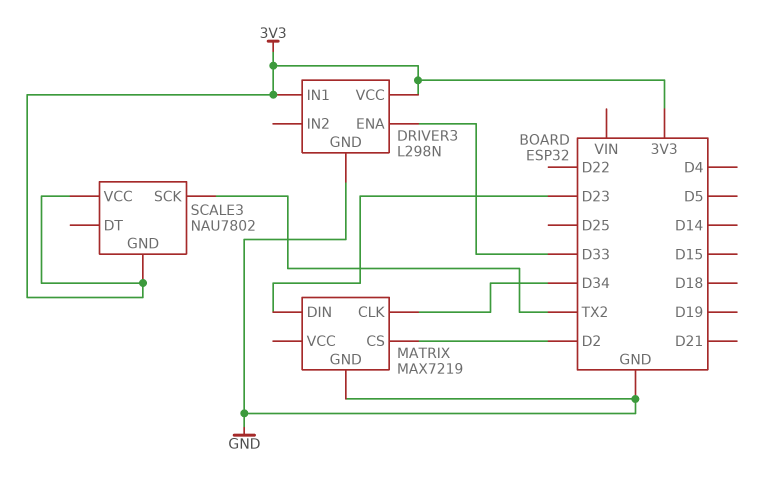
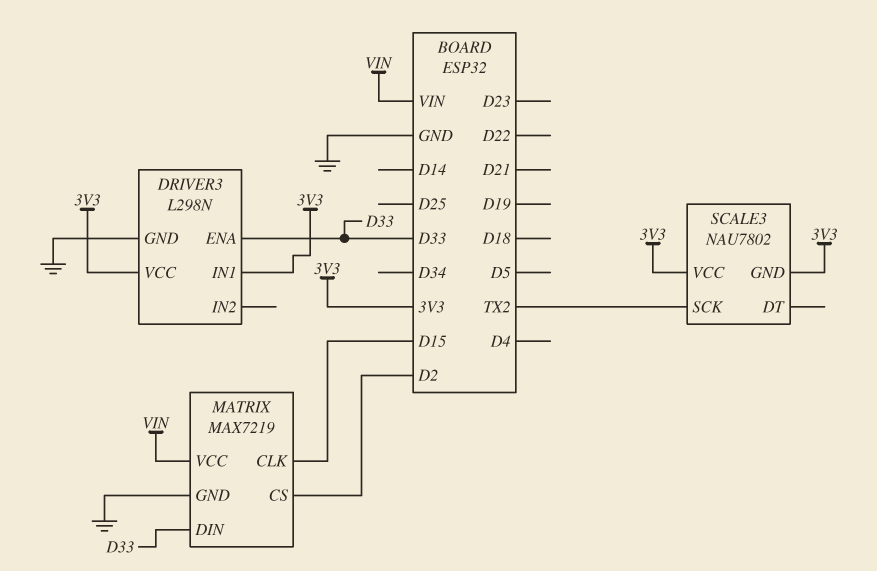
MATRIX pin CLK: D34 -> D15
MATRIX pin DIN: D23 -> D33
MATRIX pin VCC: none -> VIN

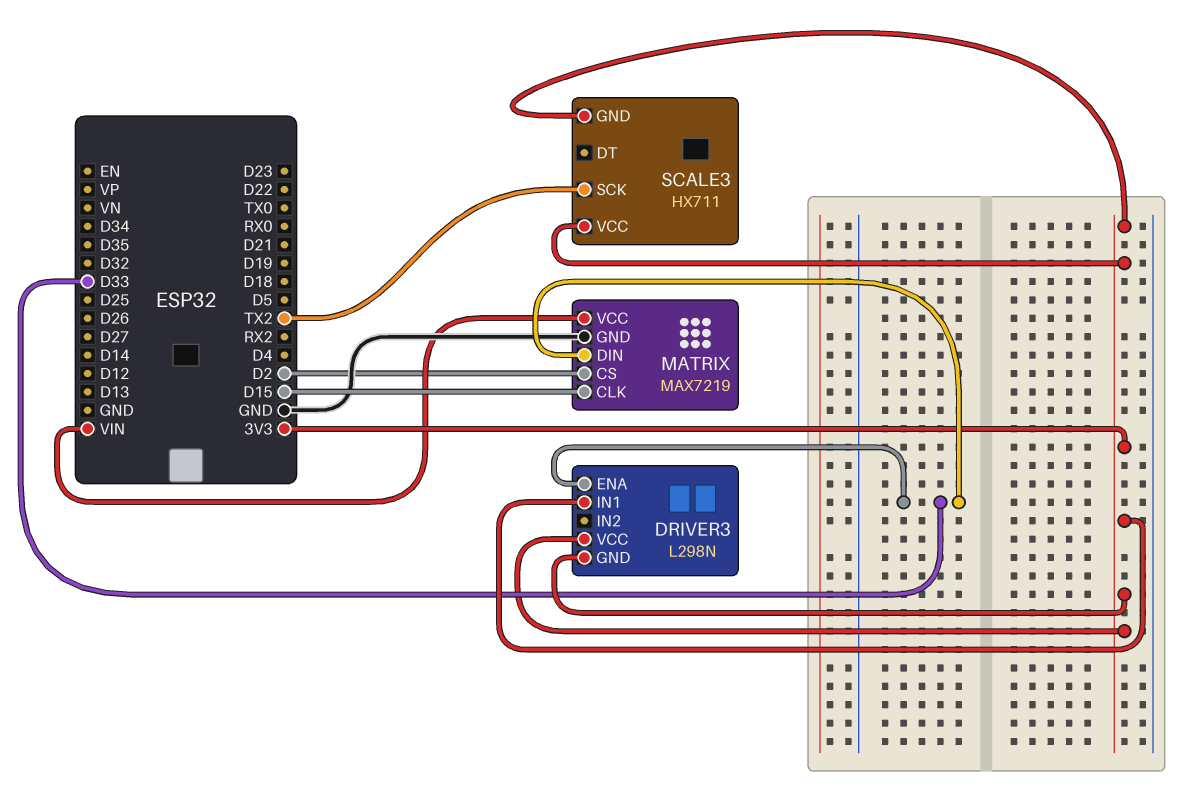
DRIVER3 pin GND: GND -> 3V3
SCALE3: NAU7802 -> HX711

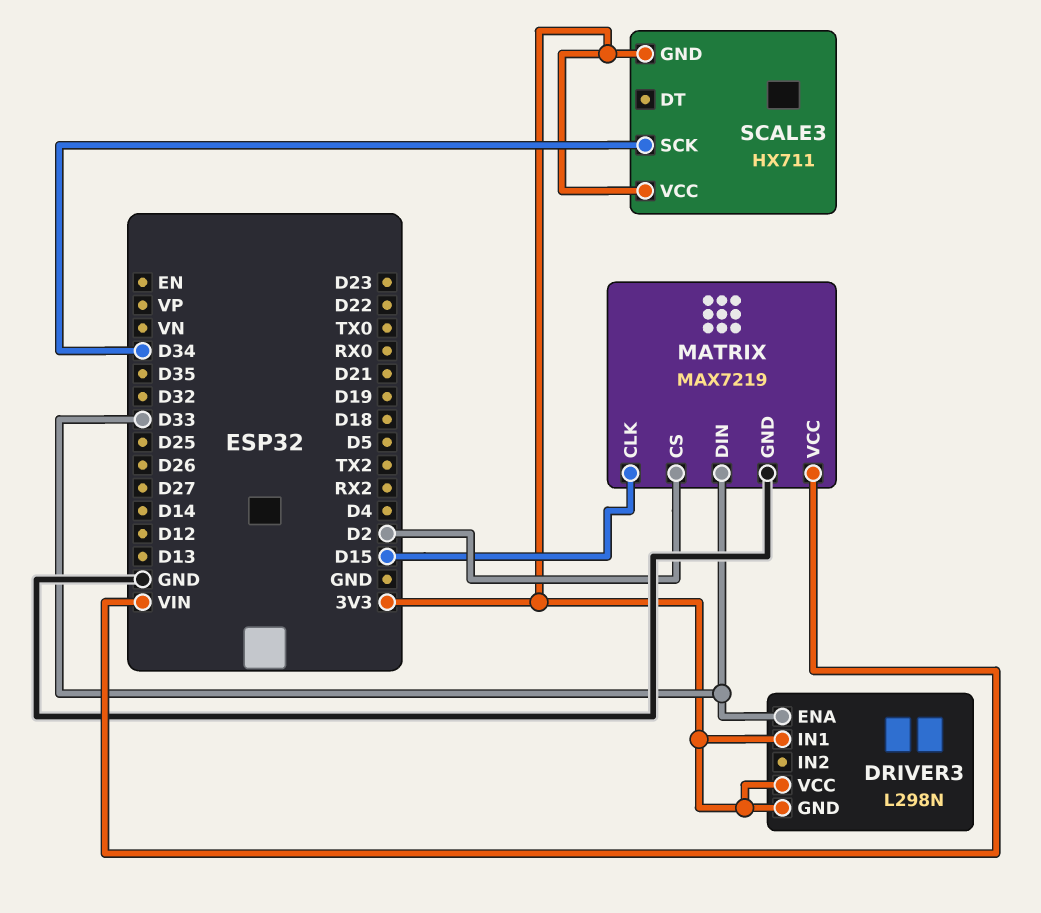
SCALE3 pin SCK: TX2 -> D34

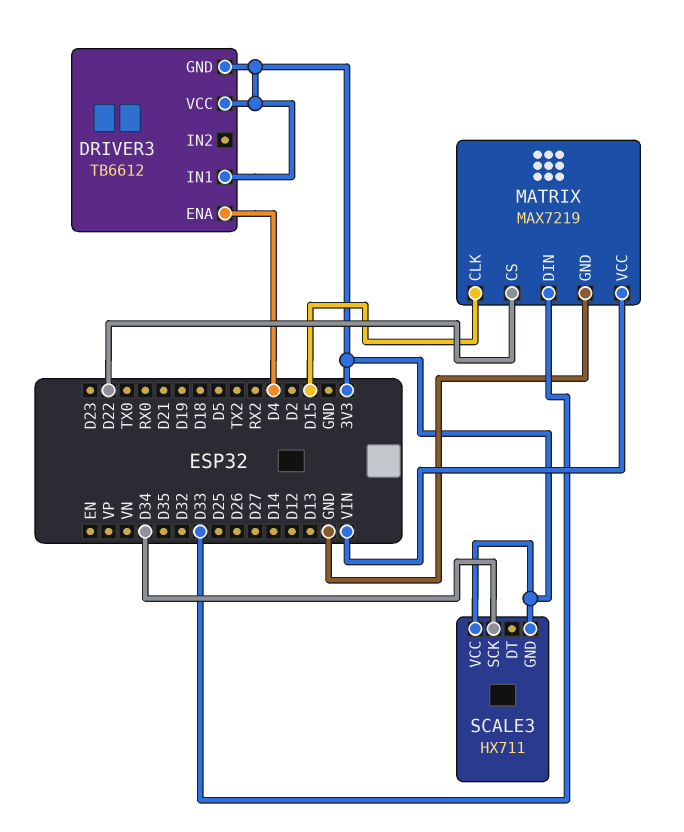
DRIVER3: L298N -> TB6612
DRIVER3 pin ENA: D33 -> D4
MATRIX pin CS: D2 -> D22

